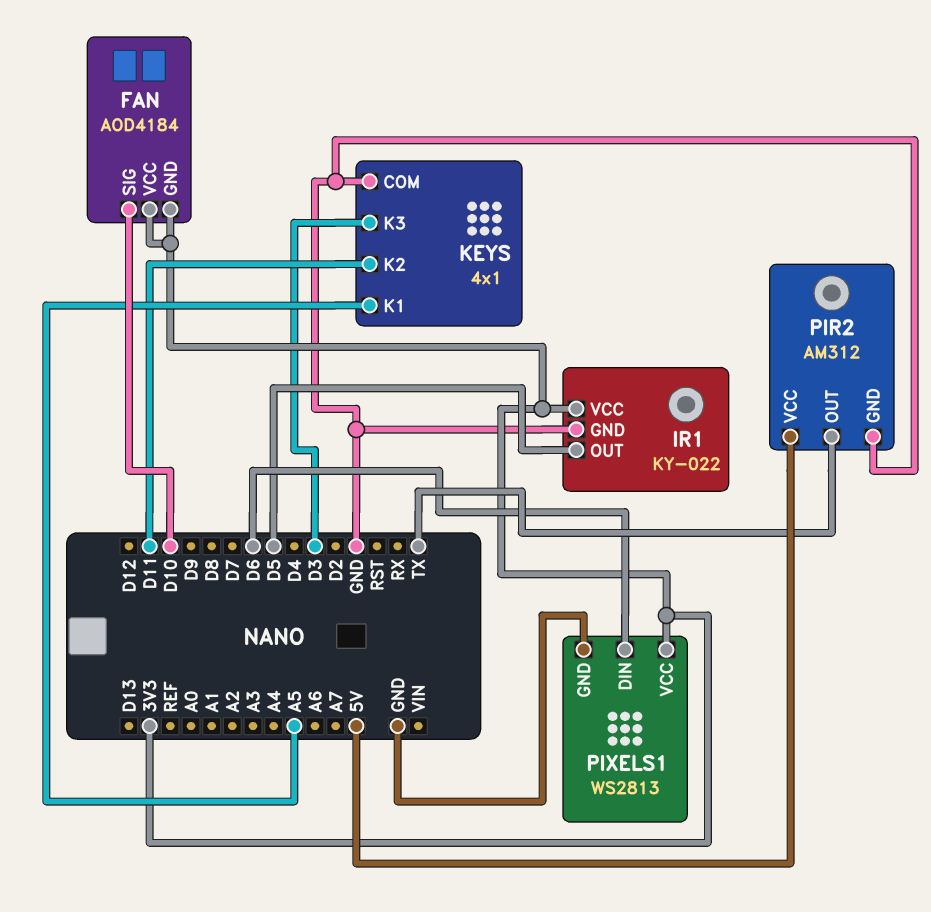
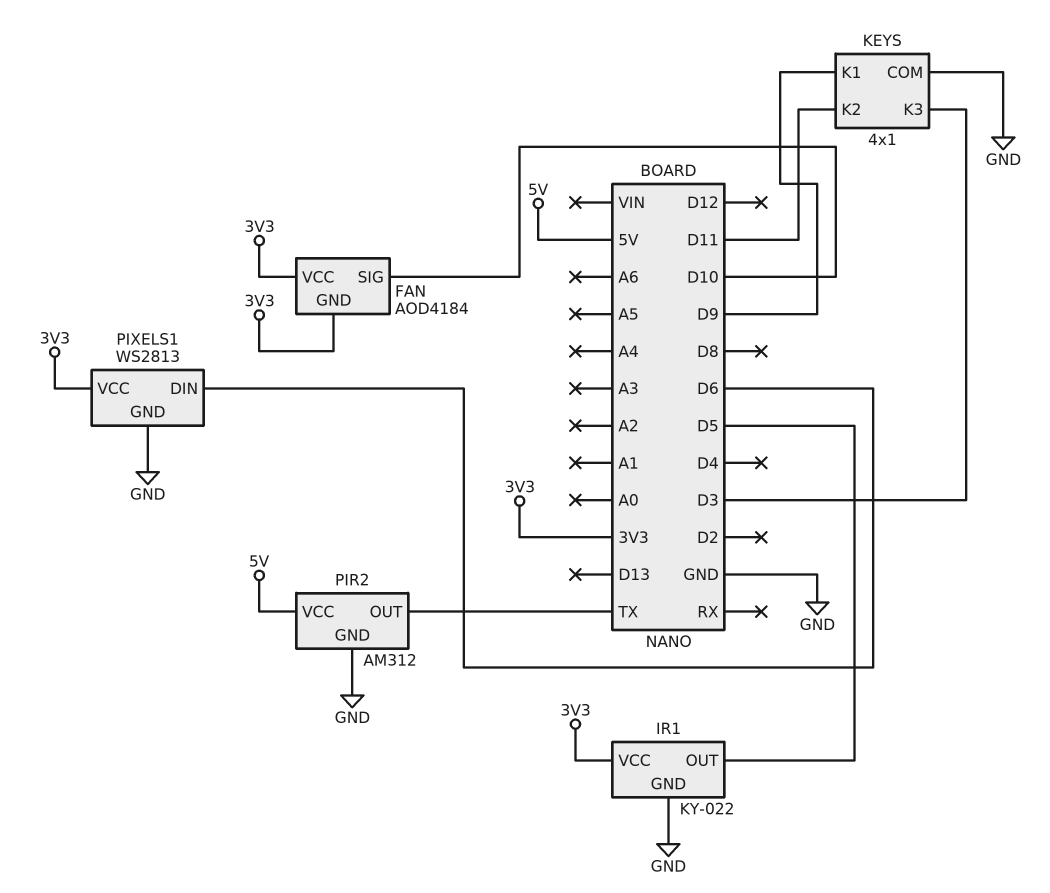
KEYS pin K1: A5 -> D9

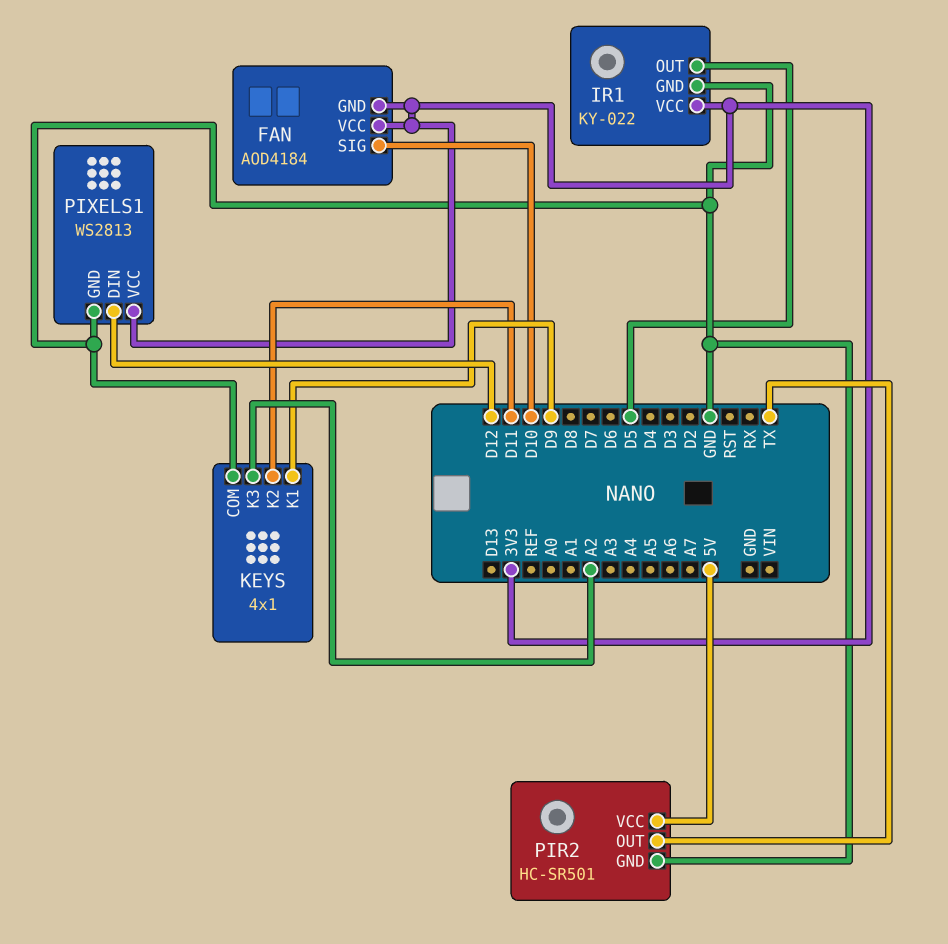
KEYS pin K3: D3 -> A2
PIR2: AM312 -> HC-SR501
PIXELS1 pin DIN: D6 -> D12

